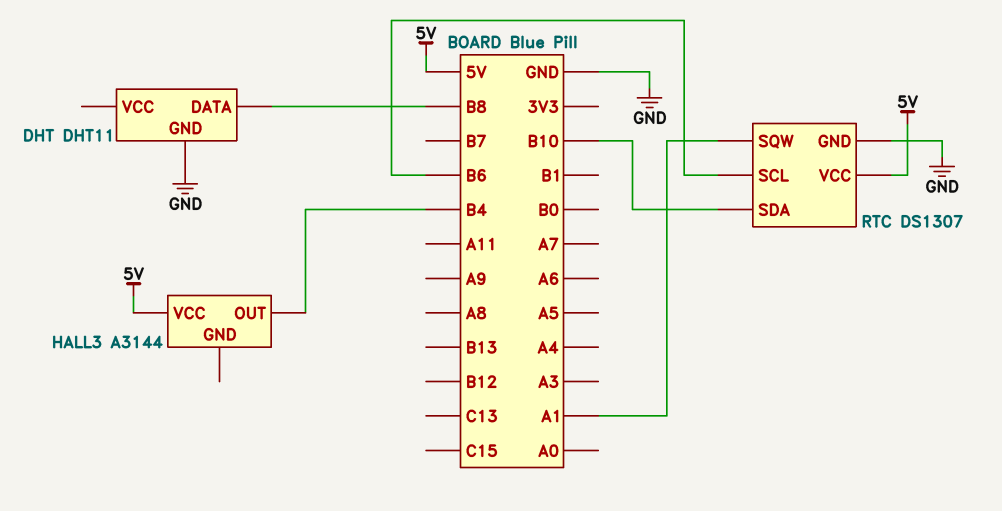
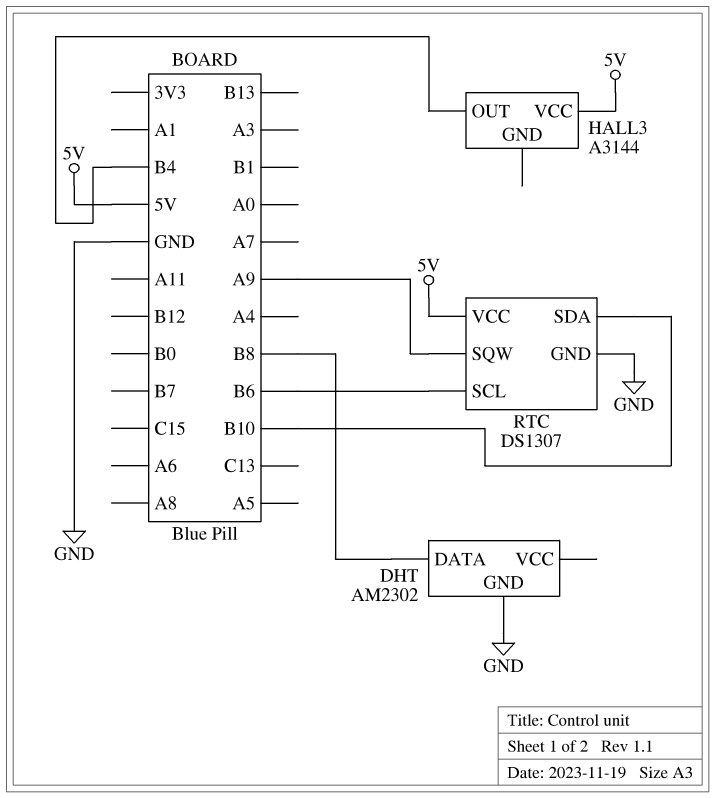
DHT: DHT11 -> AM2302
RTC pin SQW: A1 -> A9

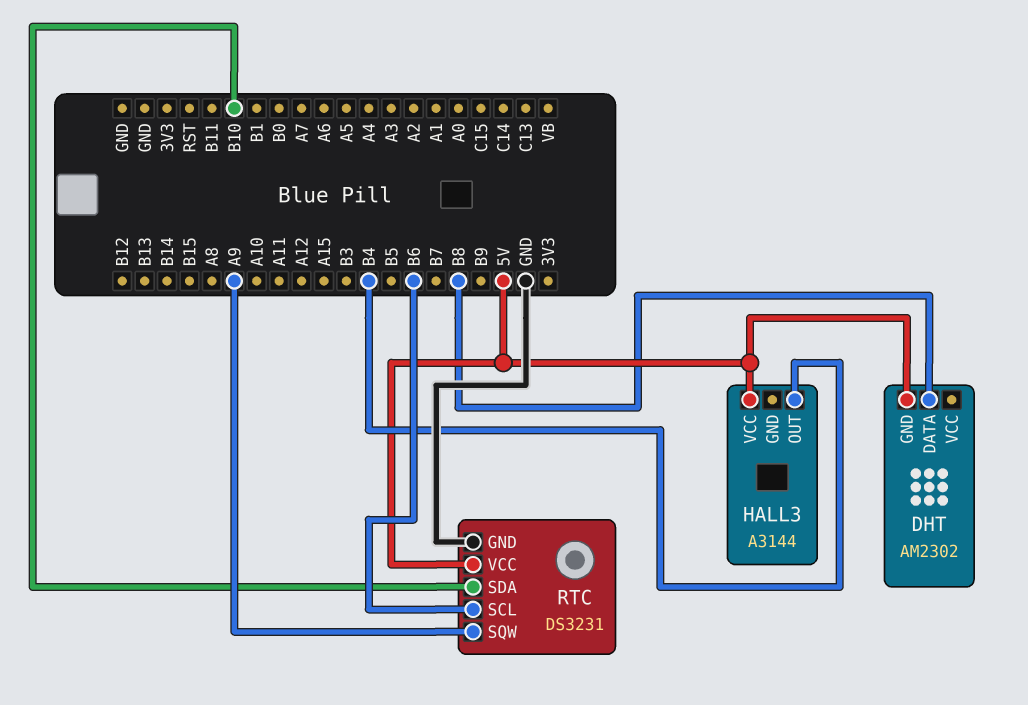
DHT pin GND: GND -> 5V
RTC: DS1307 -> DS3231

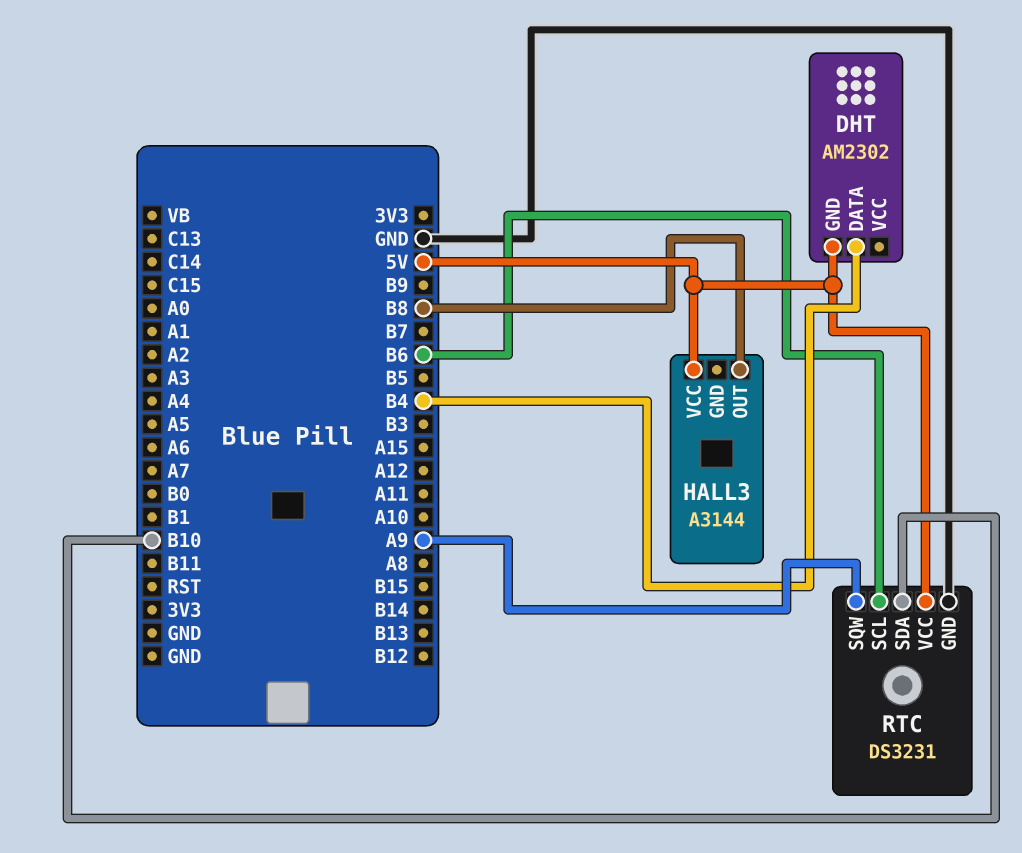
DHT pin DATA: B8 -> B4
HALL3 pin OUT: B4 -> B8

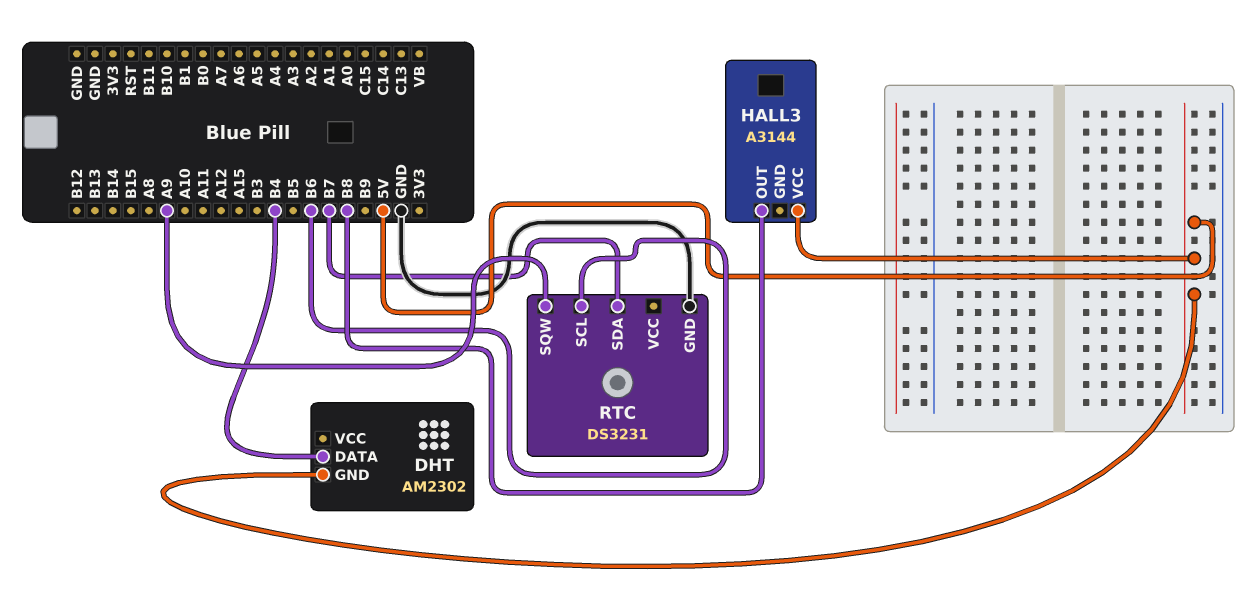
RTC pin SDA: B10 -> B7
RTC pin VCC: 5V -> none

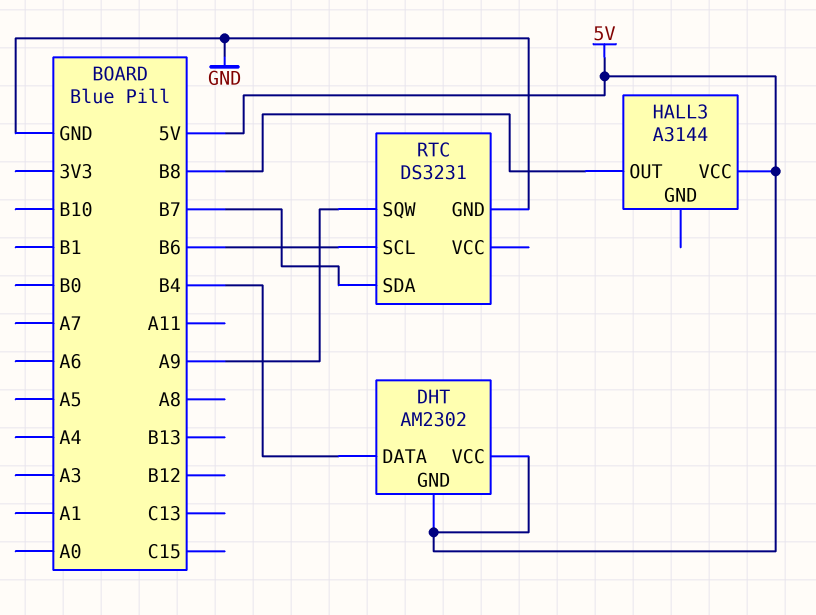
DHT pin VCC: none -> 5V

